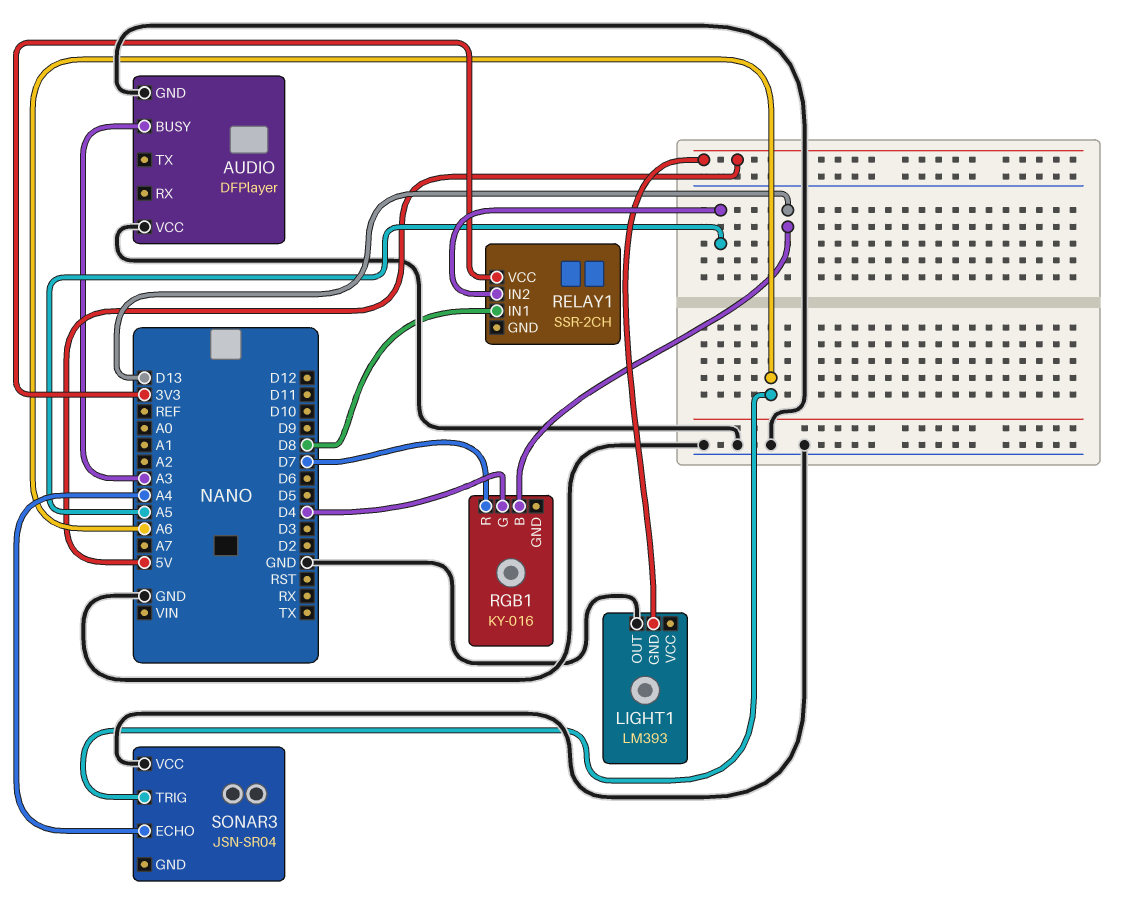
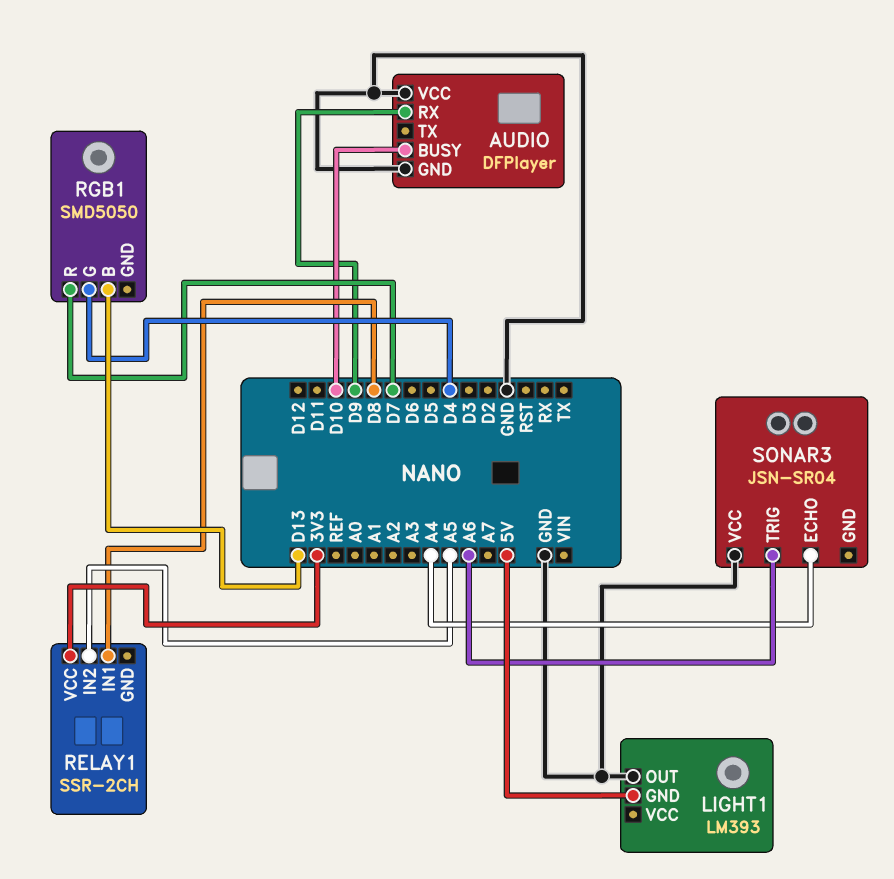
AUDIO pin BUSY: A3 -> D10
AUDIO pin RX: none -> D9
RGB1: KY-016 -> SMD5050

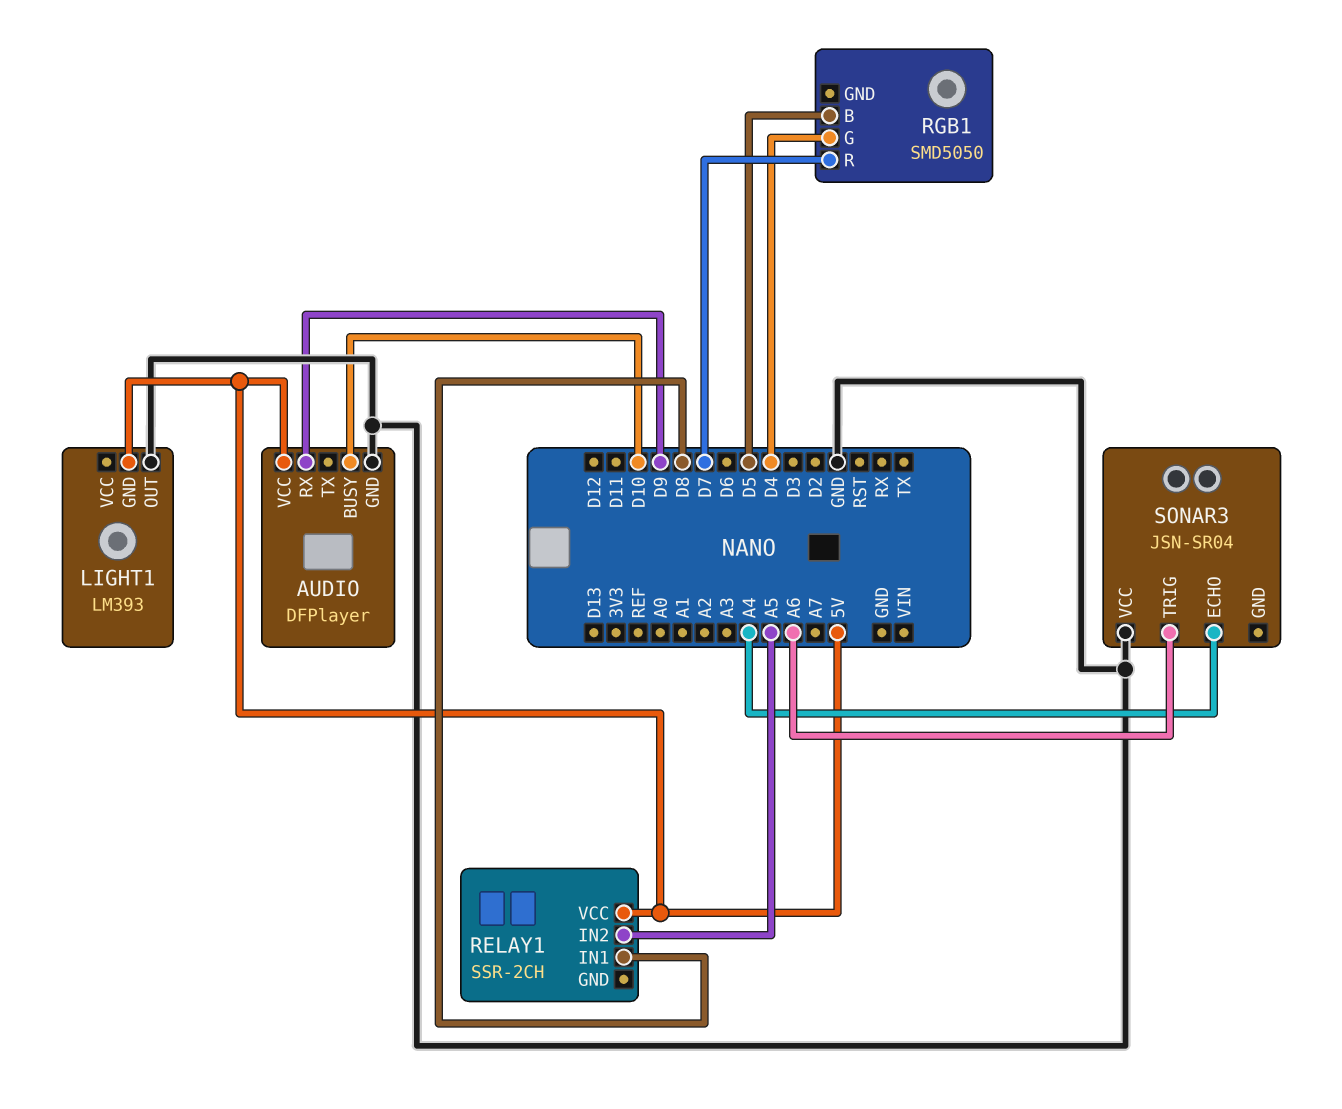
AUDIO pin VCC: GND -> 5V
RELAY1 pin VCC: 3V3 -> 5V
RGB1 pin B: D13 -> D5

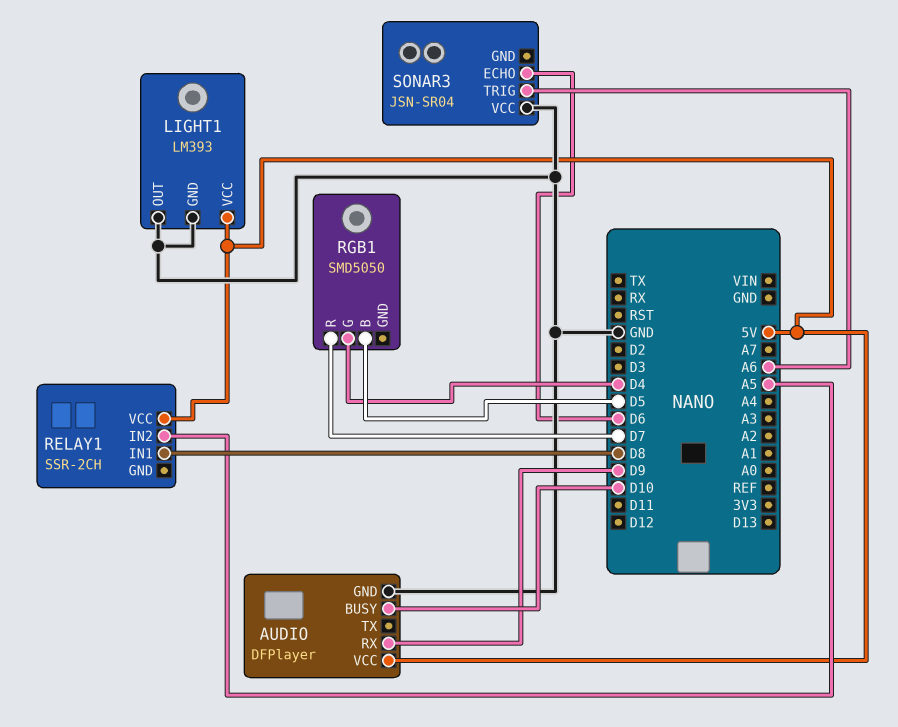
LIGHT1 pin GND: 5V -> GND
LIGHT1 pin VCC: none -> 5V
SONAR3 pin ECHO: A4 -> D6

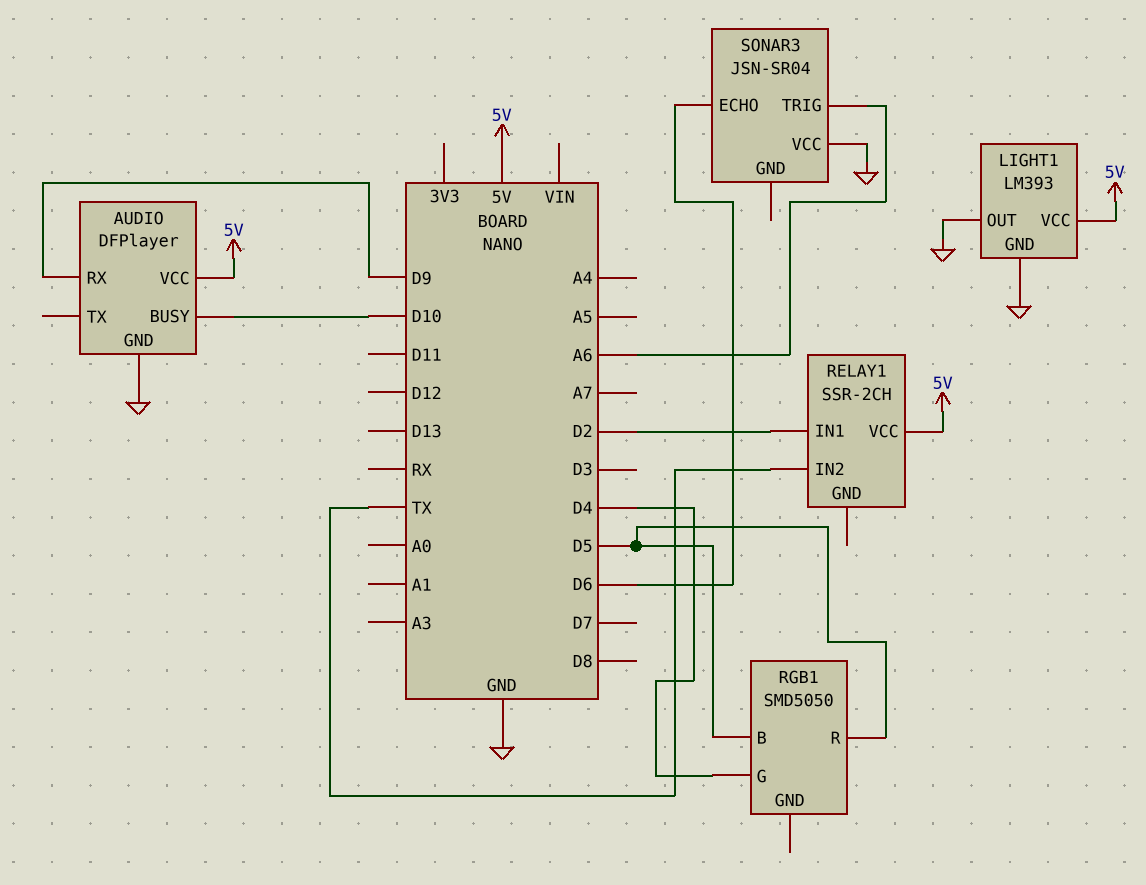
RELAY1 pin IN1: D8 -> D2
RELAY1 pin IN2: A5 -> TX
RGB1 pin R: D7 -> D5

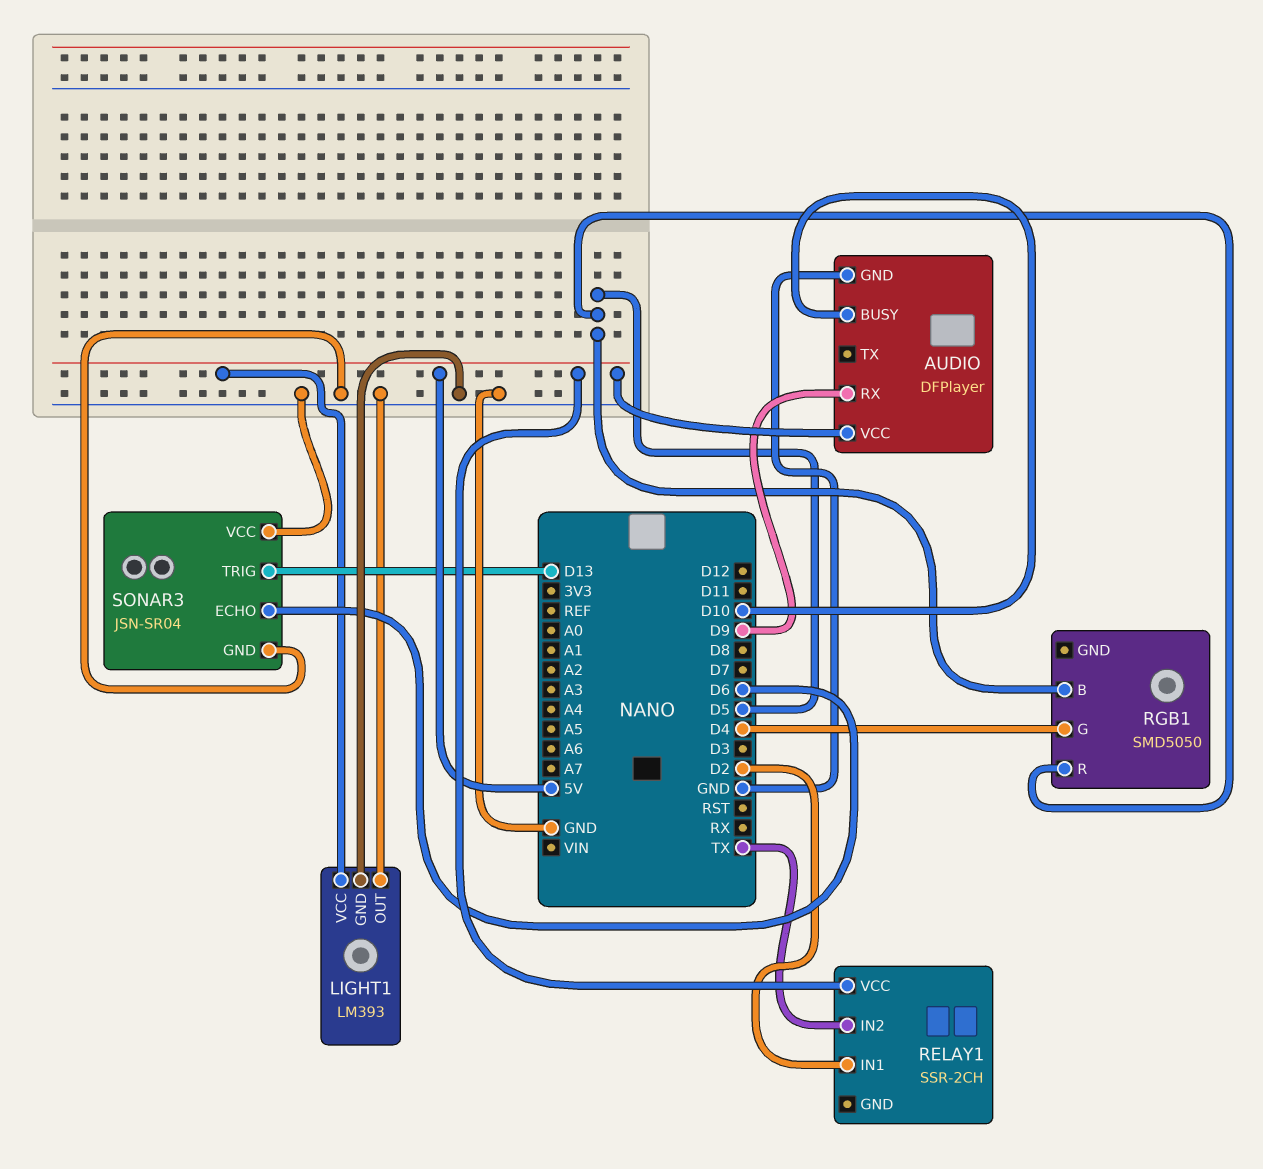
SONAR3 pin GND: none -> GND
SONAR3 pin TRIG: A6 -> D13

